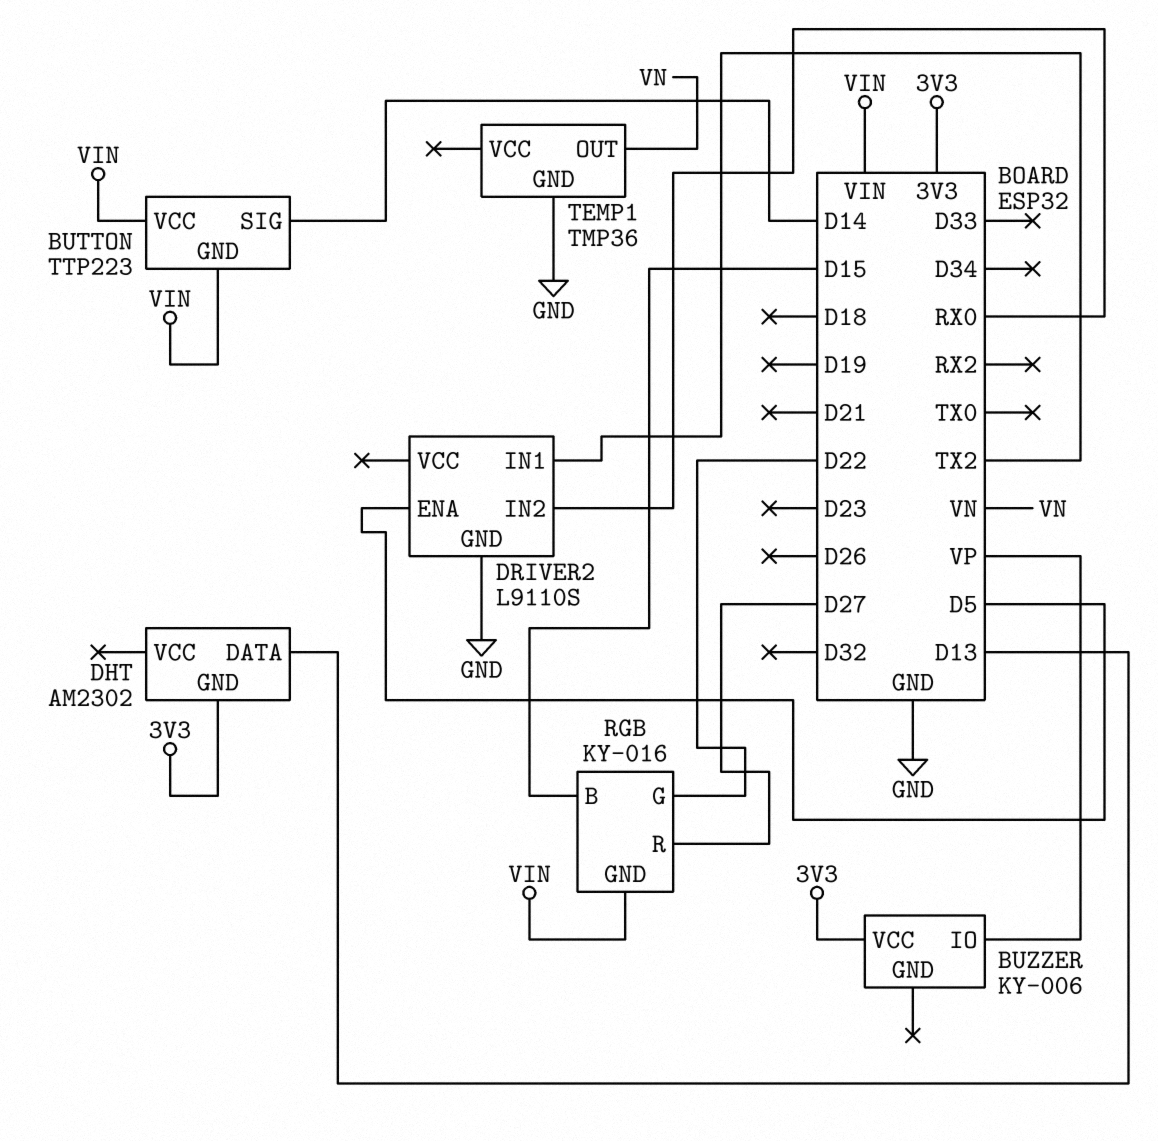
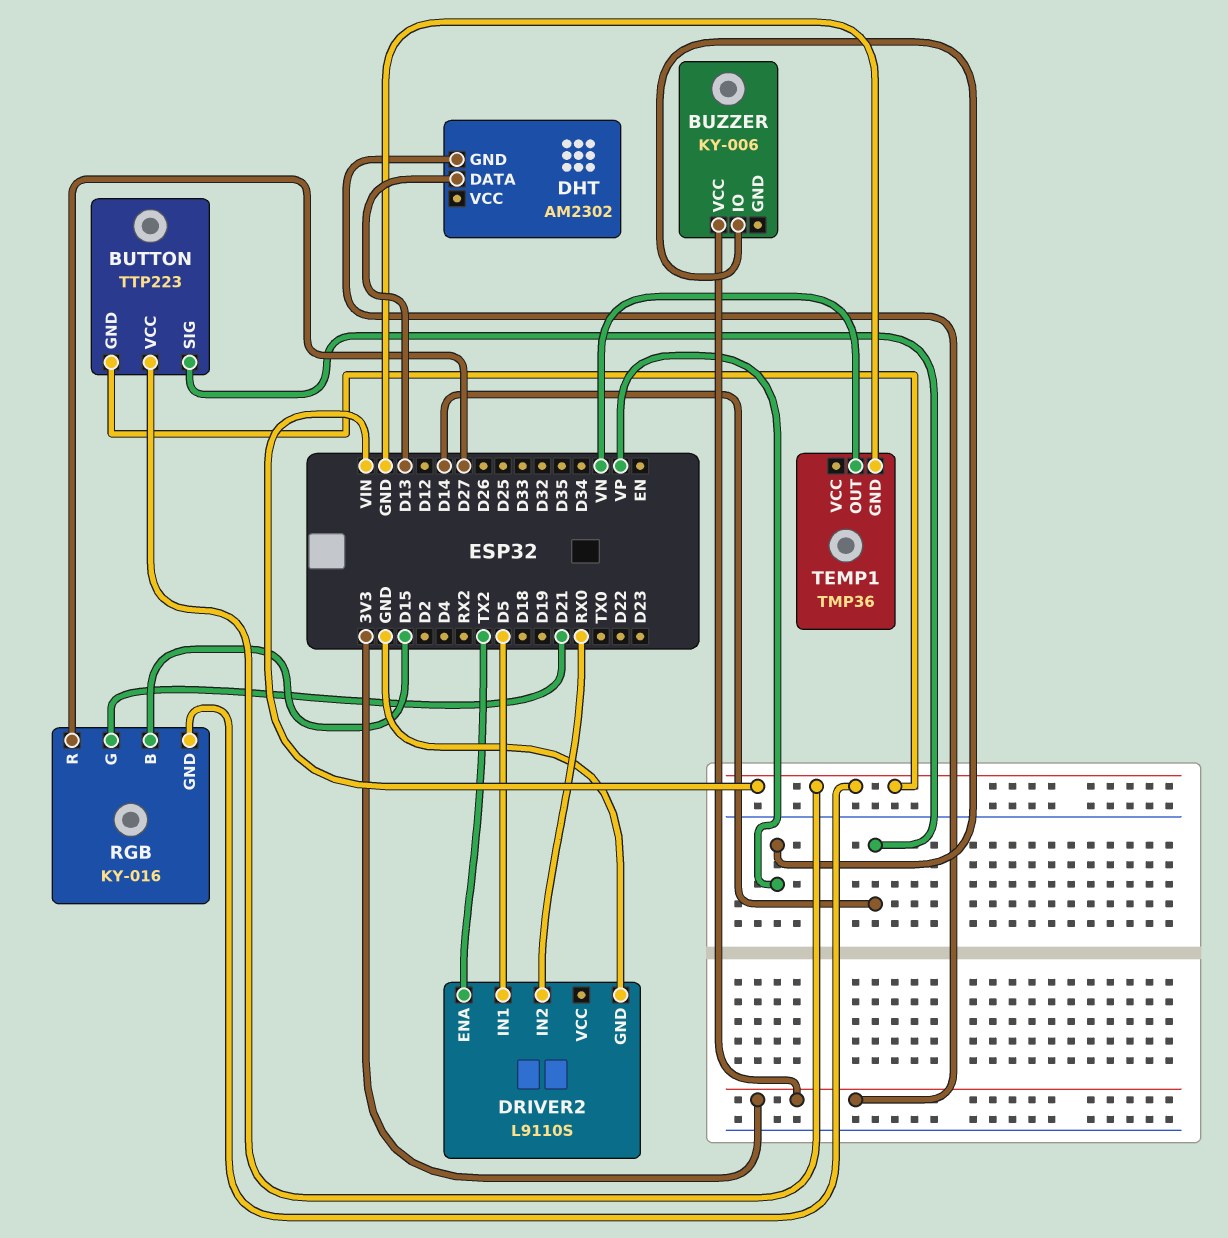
DRIVER2 pin ENA: D5 -> TX2
DRIVER2 pin IN1: TX2 -> D5
RGB pin G: D22 -> D21

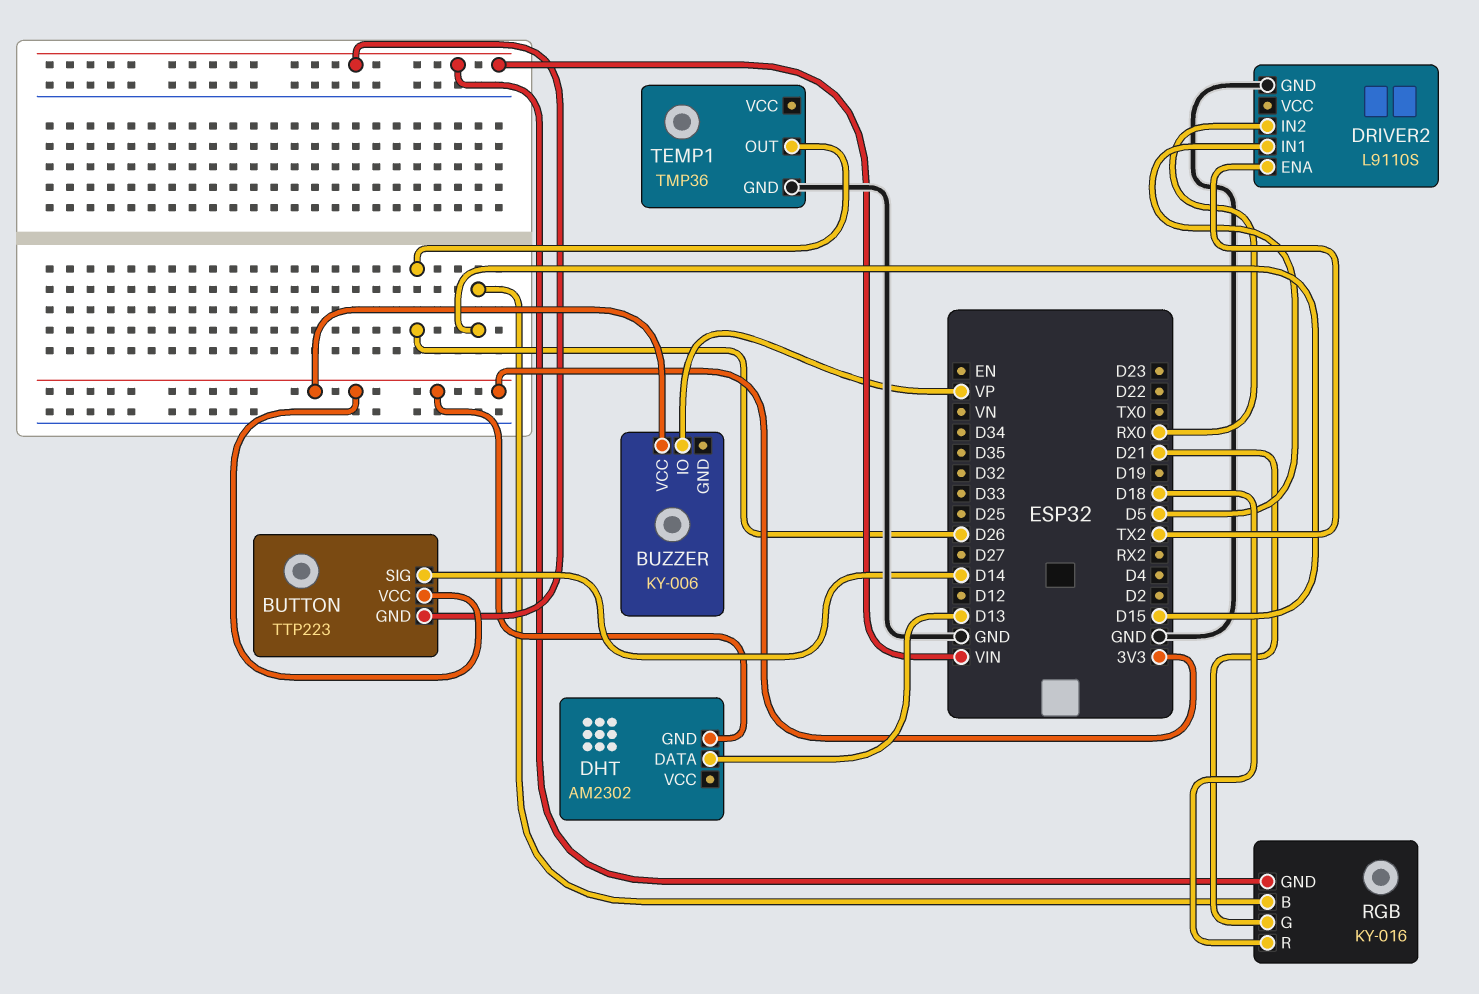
BUTTON pin VCC: VIN -> 3V3
RGB pin R: D27 -> D18
TEMP1 pin OUT: VN -> D26

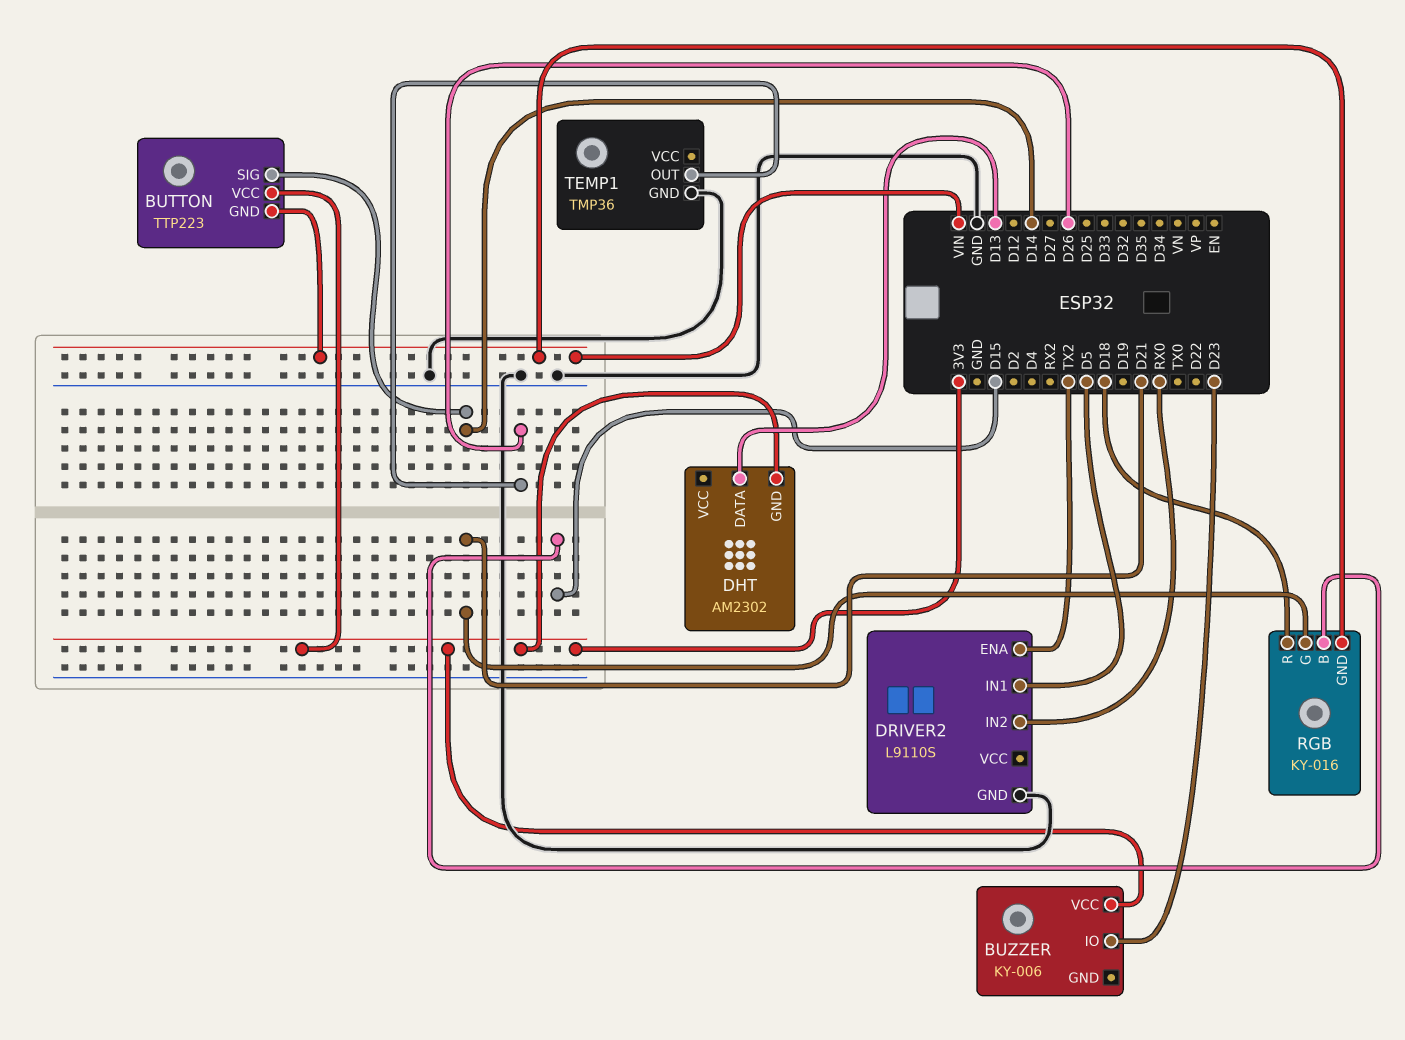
BUZZER pin IO: VP -> D23

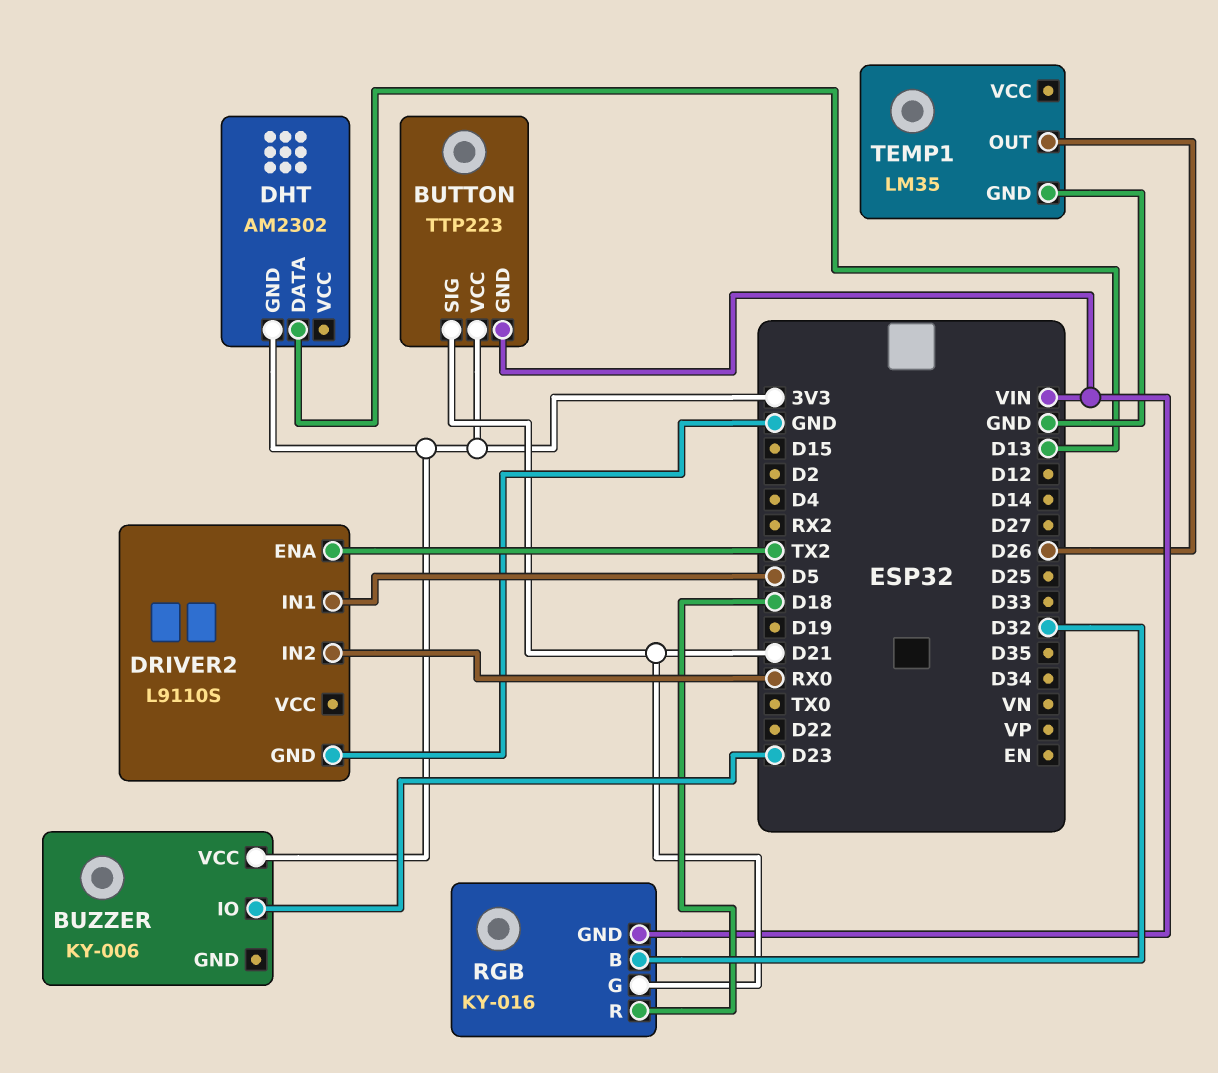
BUTTON pin SIG: D14 -> D21
RGB pin B: D15 -> D32
TEMP1: TMP36 -> LM35

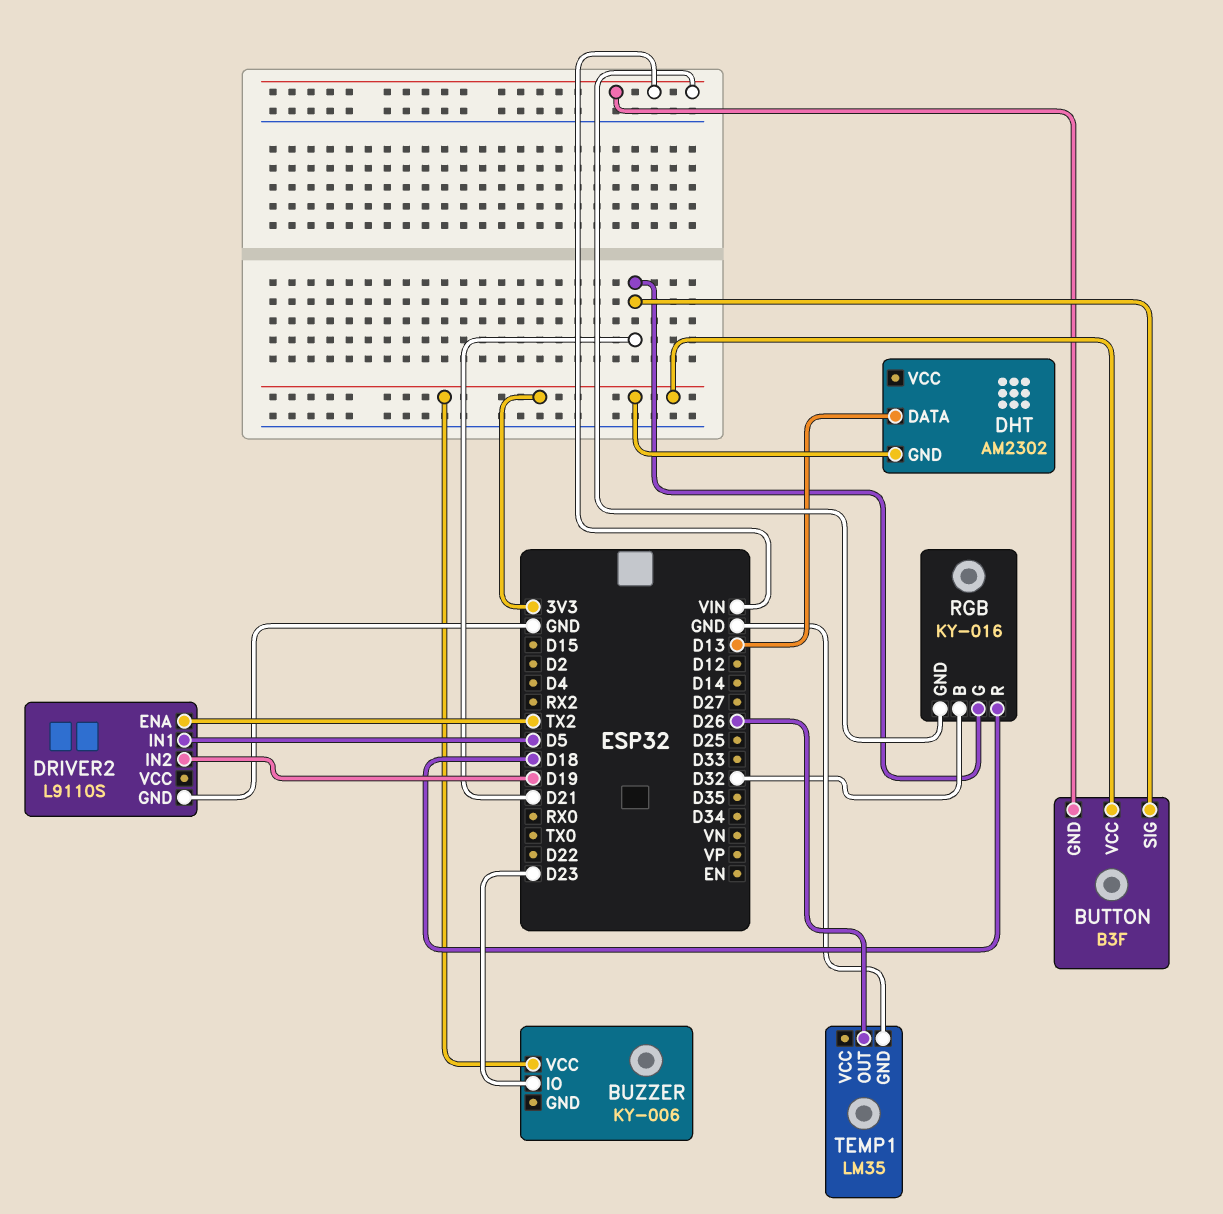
BUTTON: TTP223 -> B3F
DRIVER2 pin IN2: RX0 -> D19

